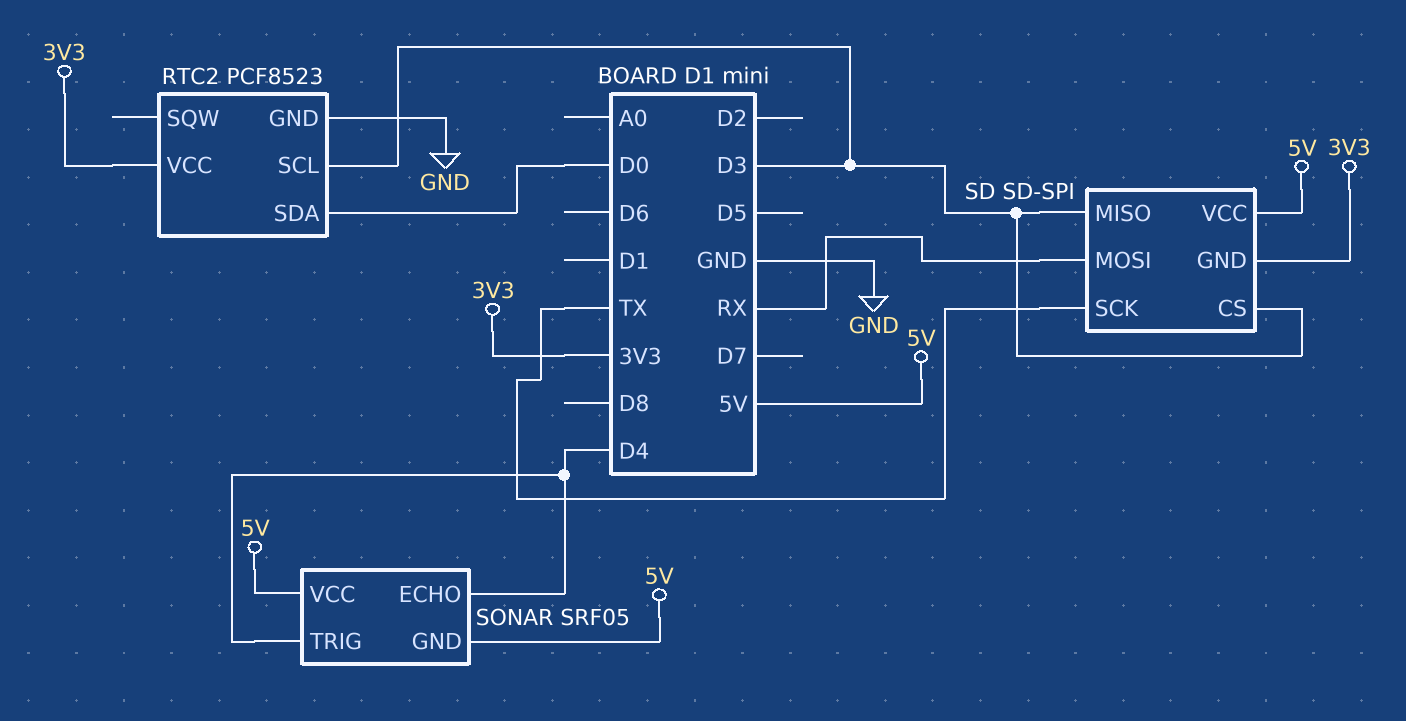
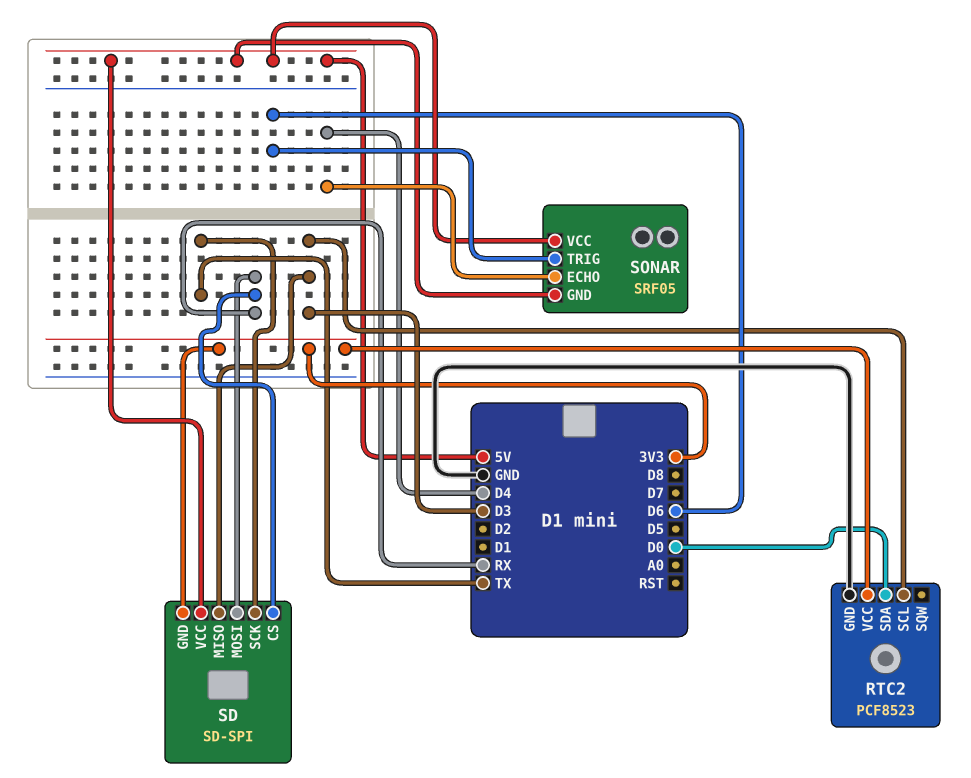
SD pin CS: D3 -> RX
SONAR pin TRIG: D4 -> D6

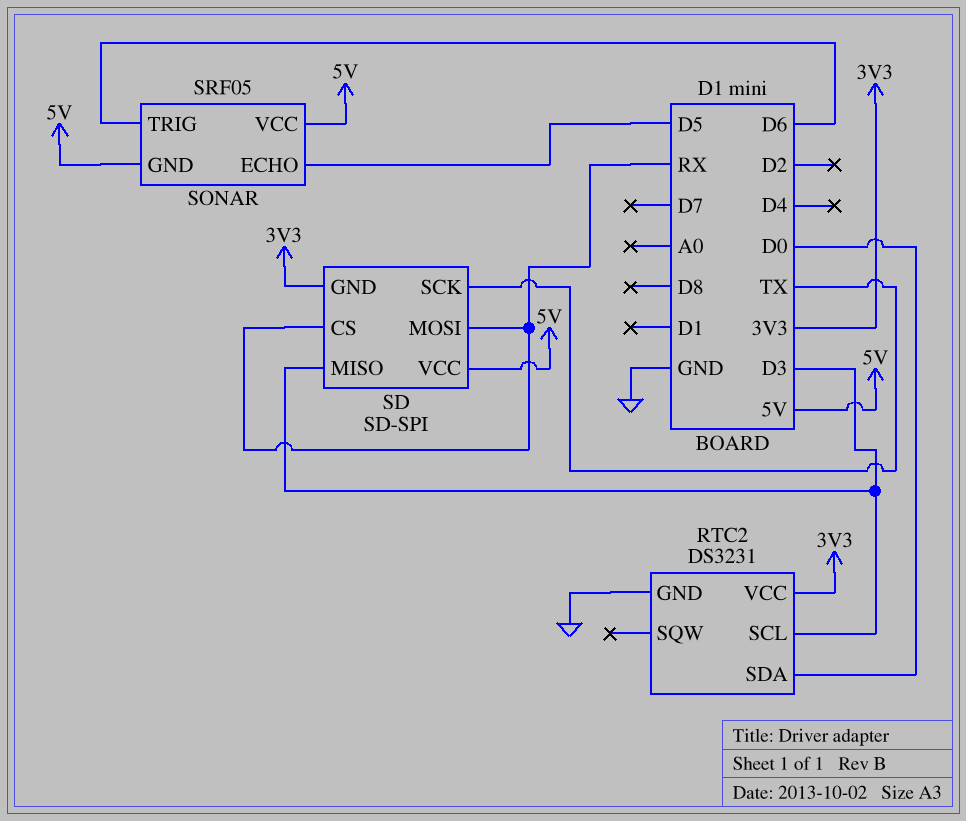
RTC2: PCF8523 -> DS3231
SONAR pin ECHO: D4 -> D5

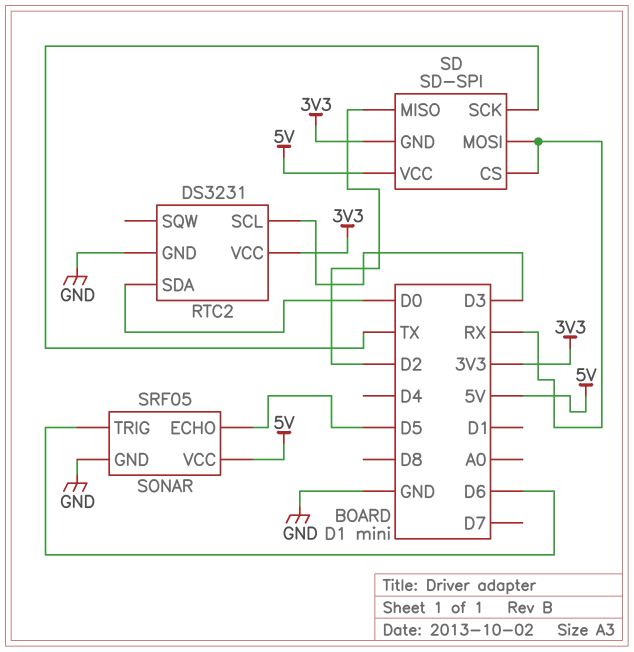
SD pin MISO: D3 -> D2
SONAR pin GND: 5V -> GND

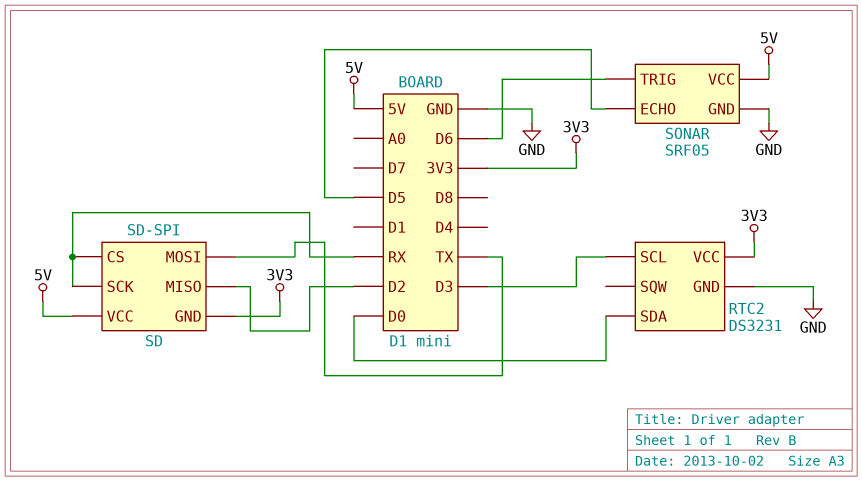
SD pin MOSI: RX -> TX
SD pin SCK: TX -> RX

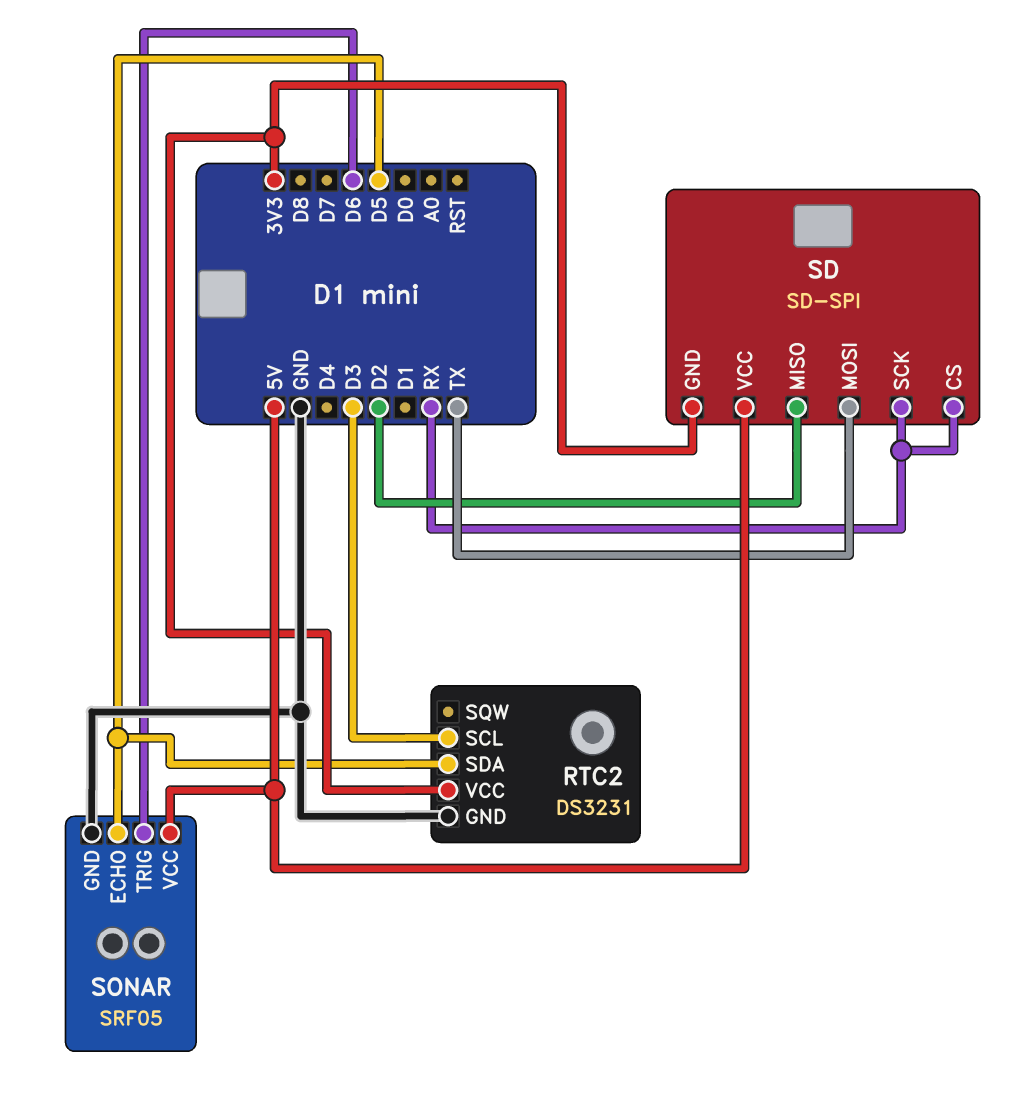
RTC2 pin SDA: D0 -> D5

